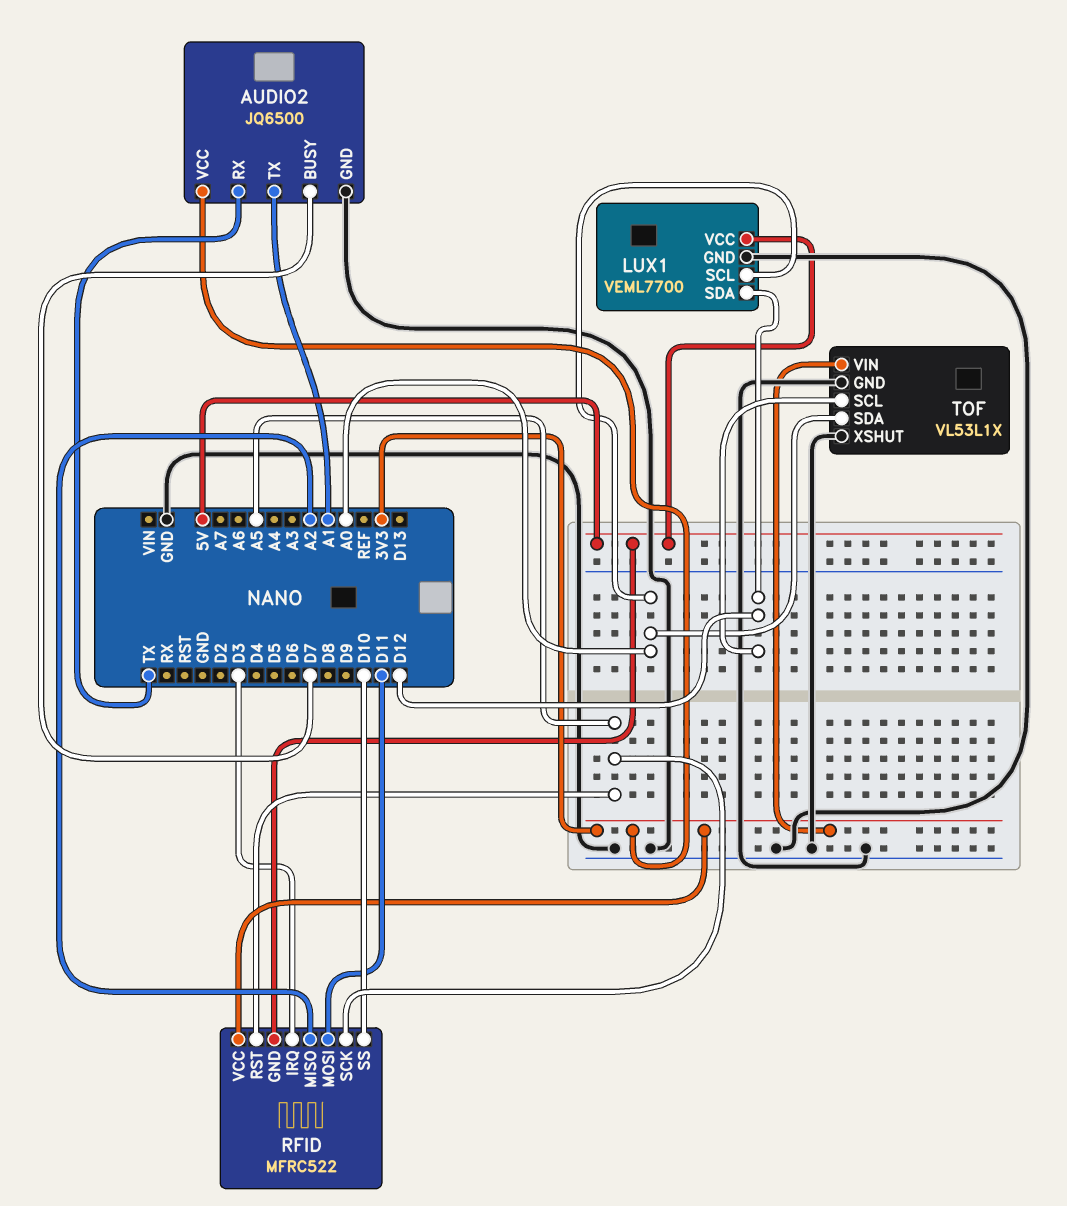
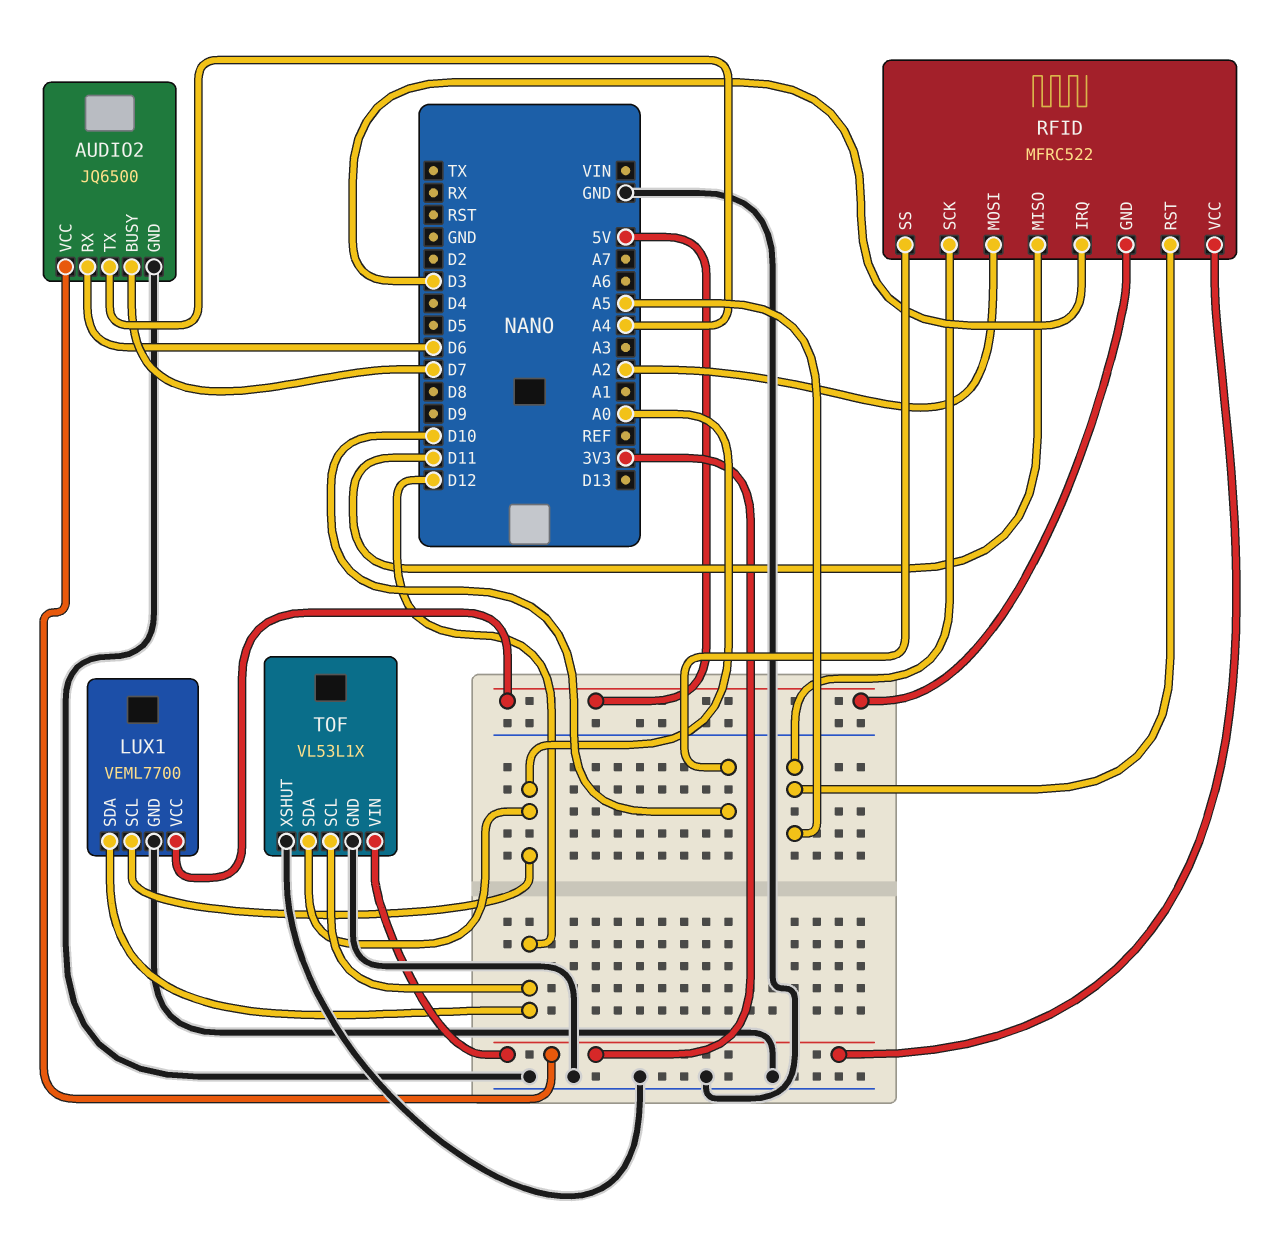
AUDIO2 pin RX: TX -> D6
AUDIO2 pin TX: A1 -> A4
RFID pin MISO: A2 -> D11
RFID pin MOSI: D11 -> A2

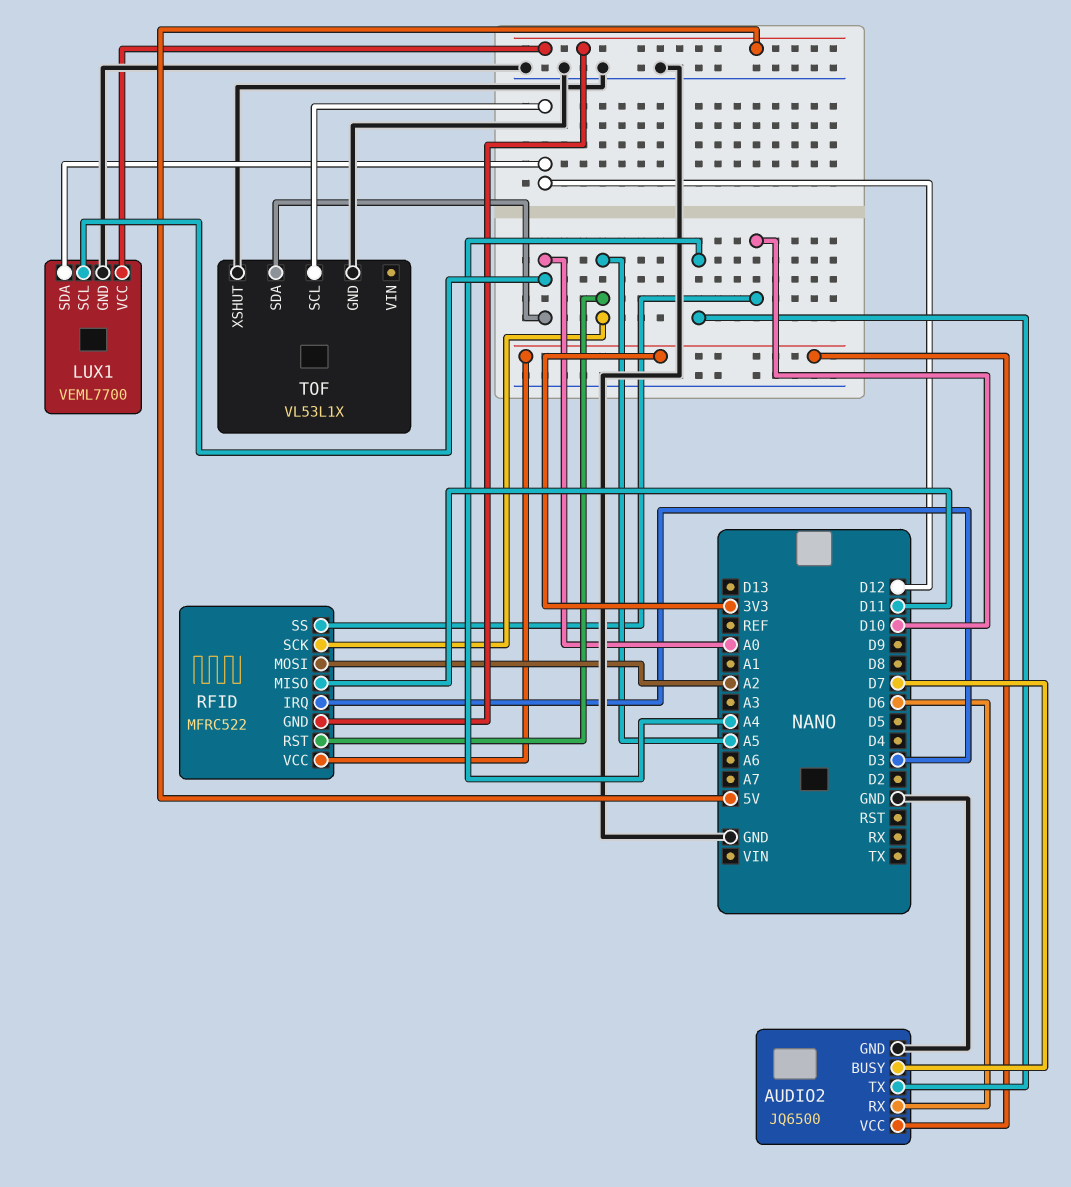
TOF pin VIN: 3V3 -> none

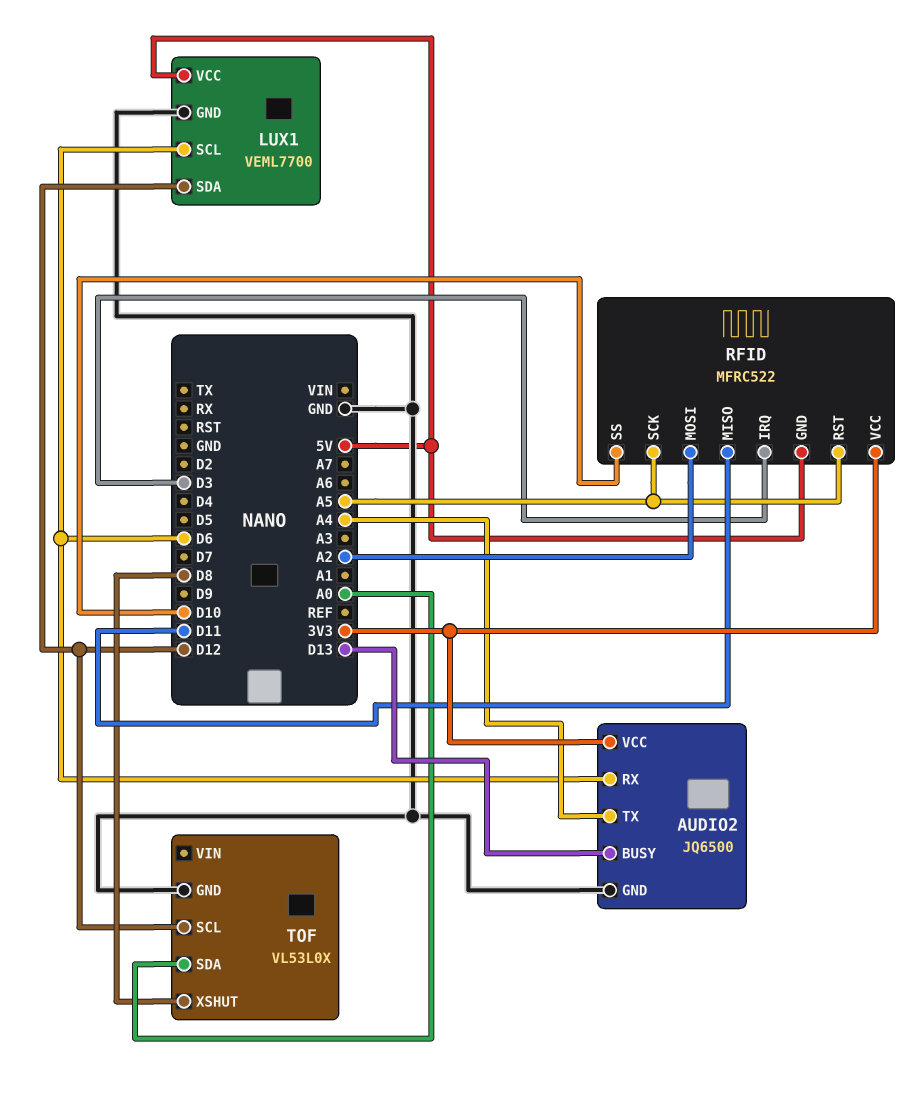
AUDIO2 pin BUSY: D7 -> D13
LUX1 pin SCL: A0 -> D6
TOF: VL53L1X -> VL53L0X
TOF pin XSHUT: GND -> D8

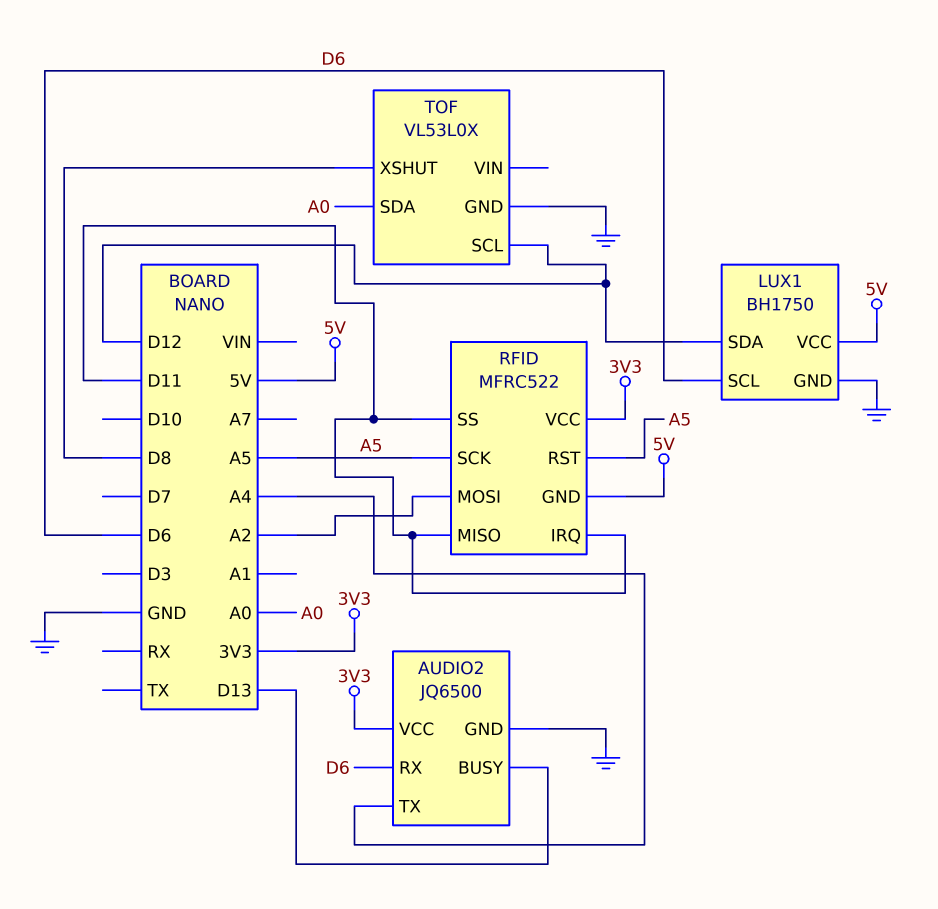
LUX1: VEML7700 -> BH1750
RFID pin IRQ: D3 -> D11
RFID pin SS: D10 -> D11

